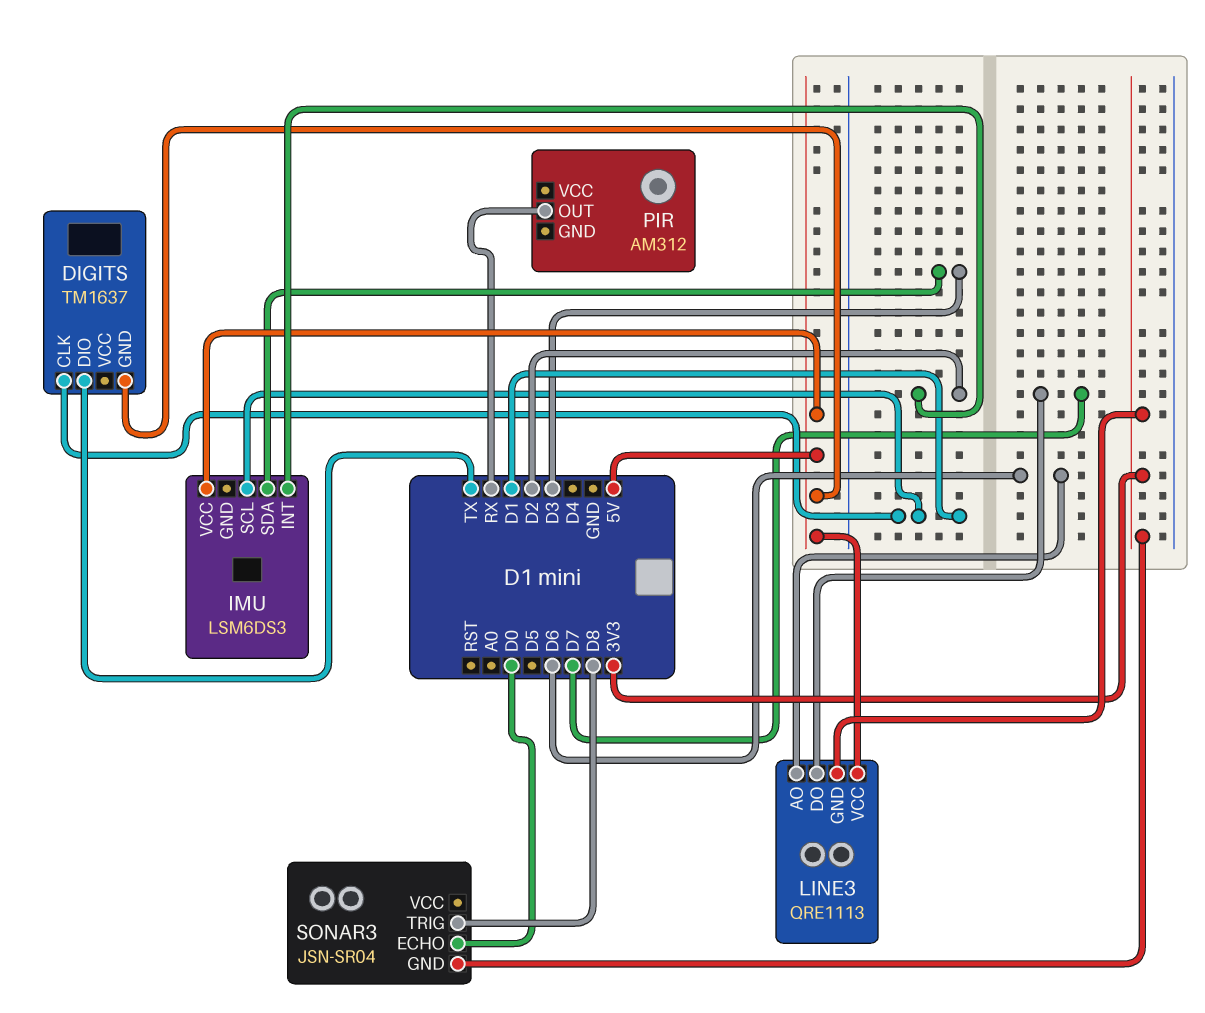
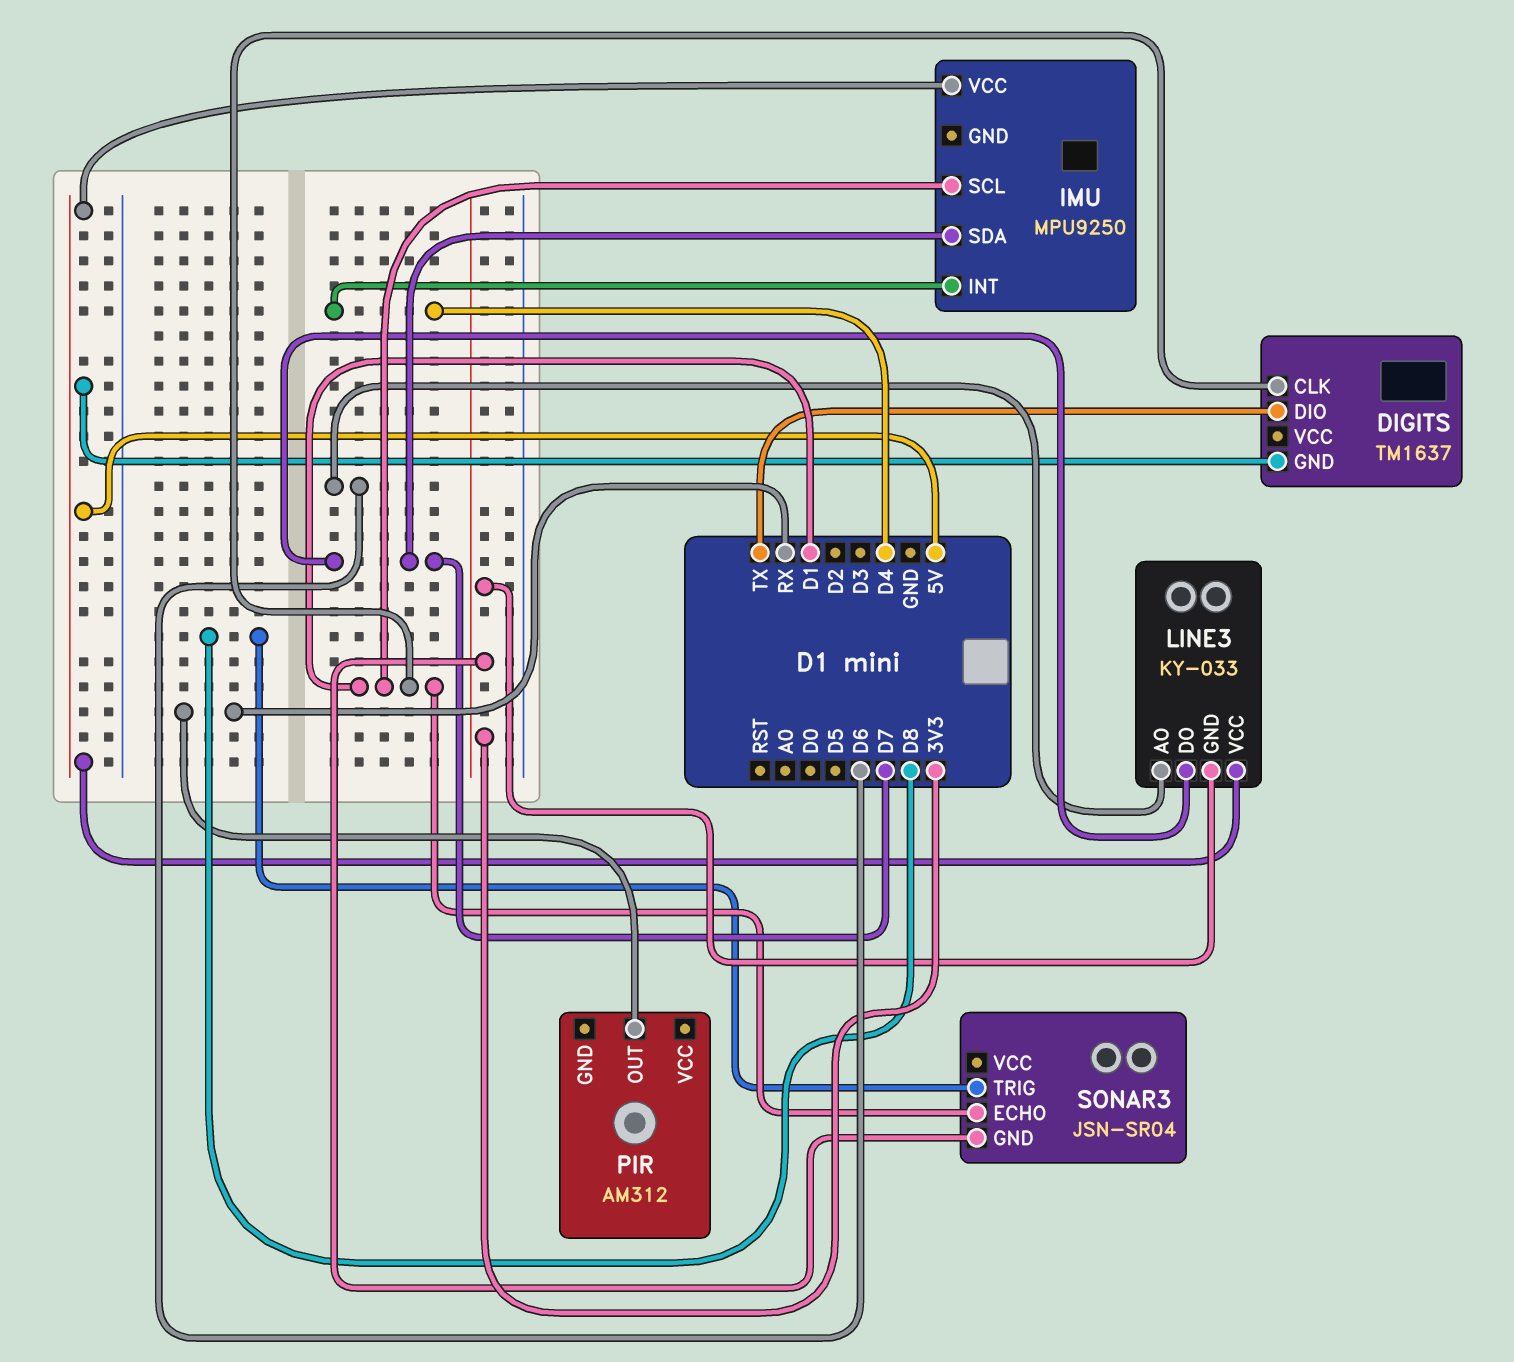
IMU: LSM6DS3 -> MPU9250
IMU pin INT: D2 -> D4
IMU pin SDA: D3 -> D7
LINE3: QRE1113 -> KY-033
SONAR3 pin ECHO: D0 -> D1

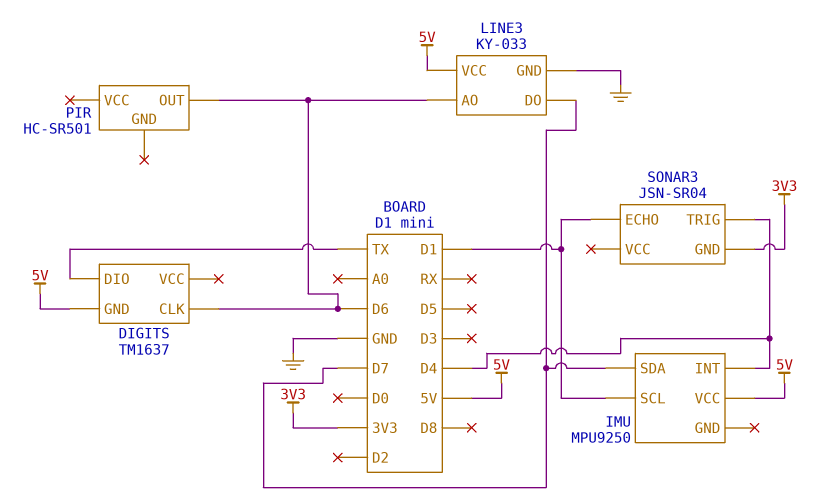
DIGITS pin CLK: D1 -> D6
LINE3 pin GND: 3V3 -> GND
PIR: AM312 -> HC-SR501
PIR pin OUT: RX -> D6
SONAR3 pin TRIG: D8 -> D4

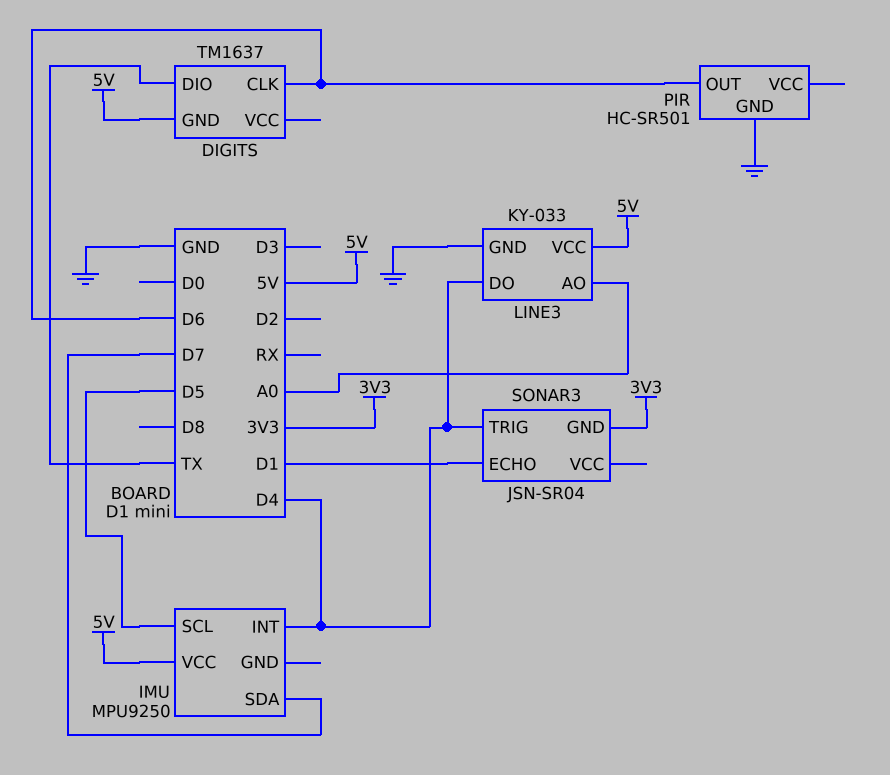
IMU pin SCL: D1 -> D5
LINE3 pin AO: D6 -> A0
LINE3 pin DO: D7 -> D4
PIR pin GND: none -> GND

